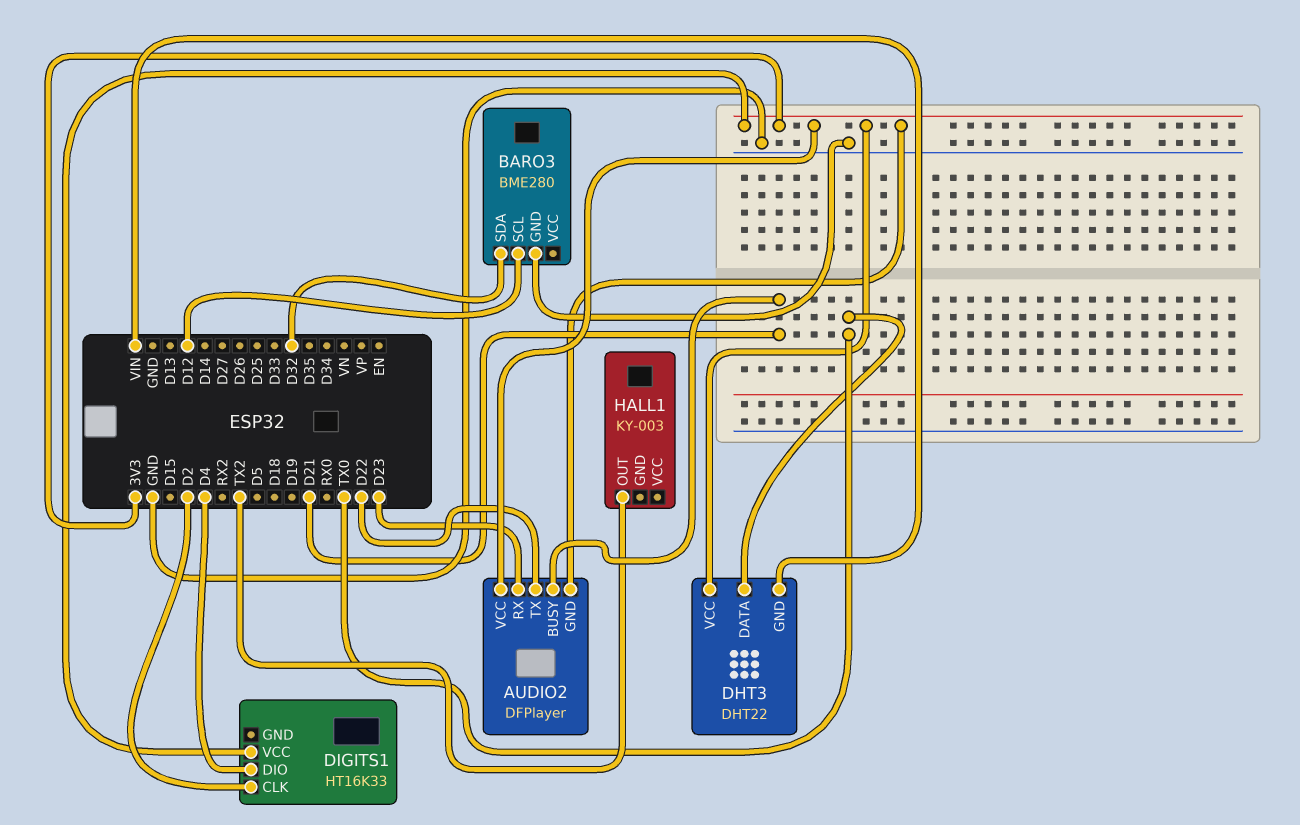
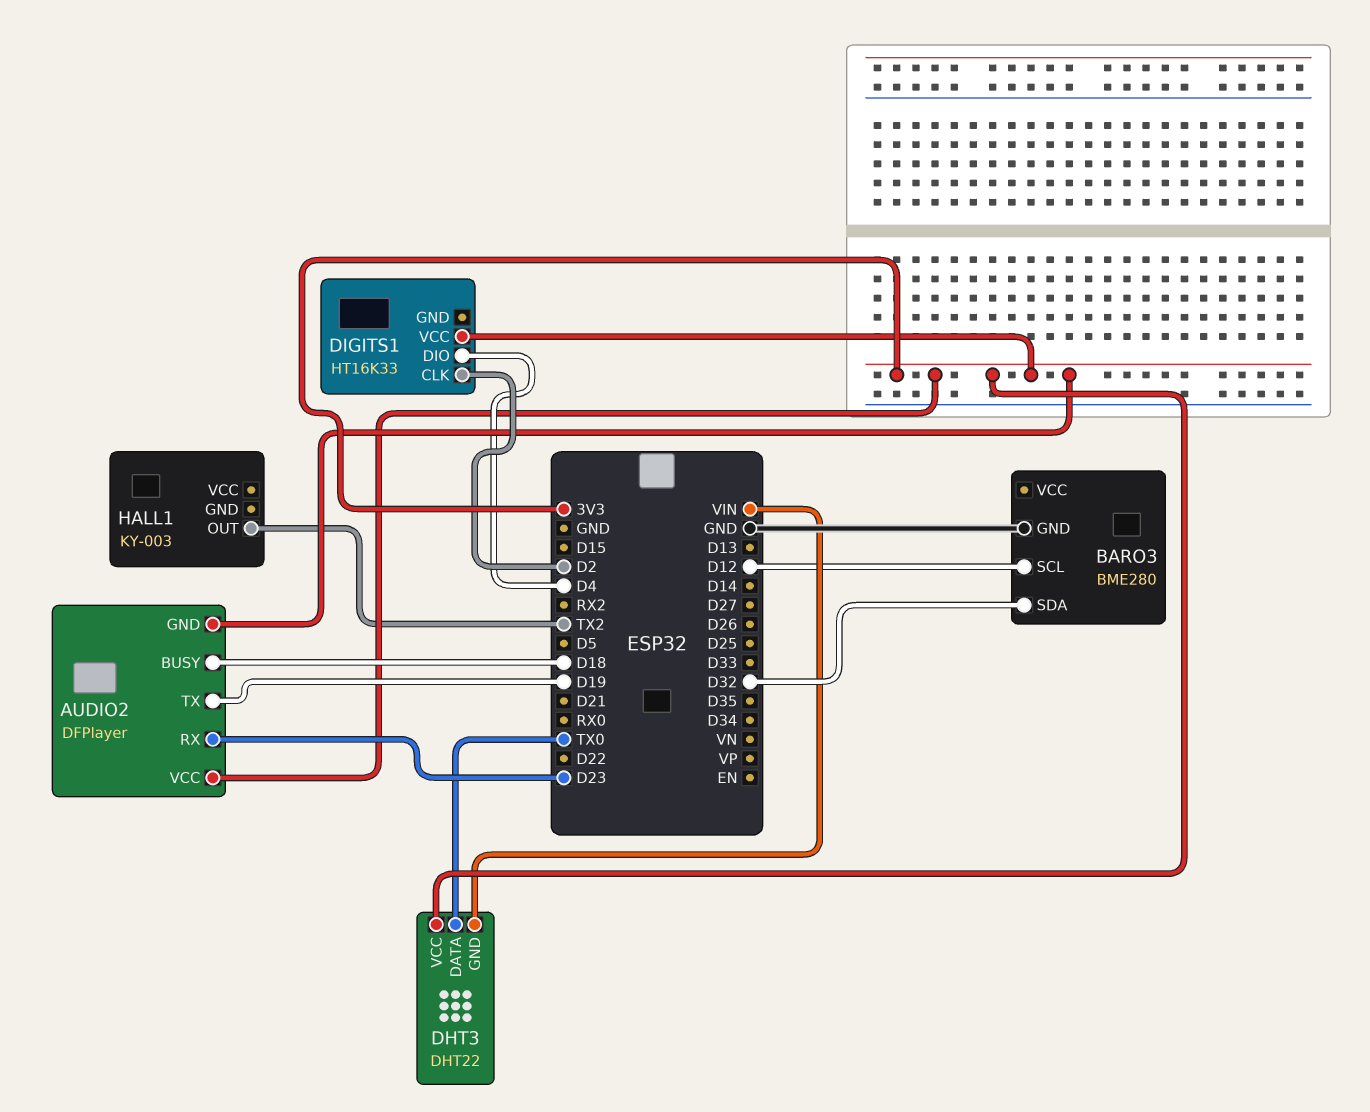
AUDIO2 pin BUSY: D21 -> D18
AUDIO2 pin TX: D22 -> D19

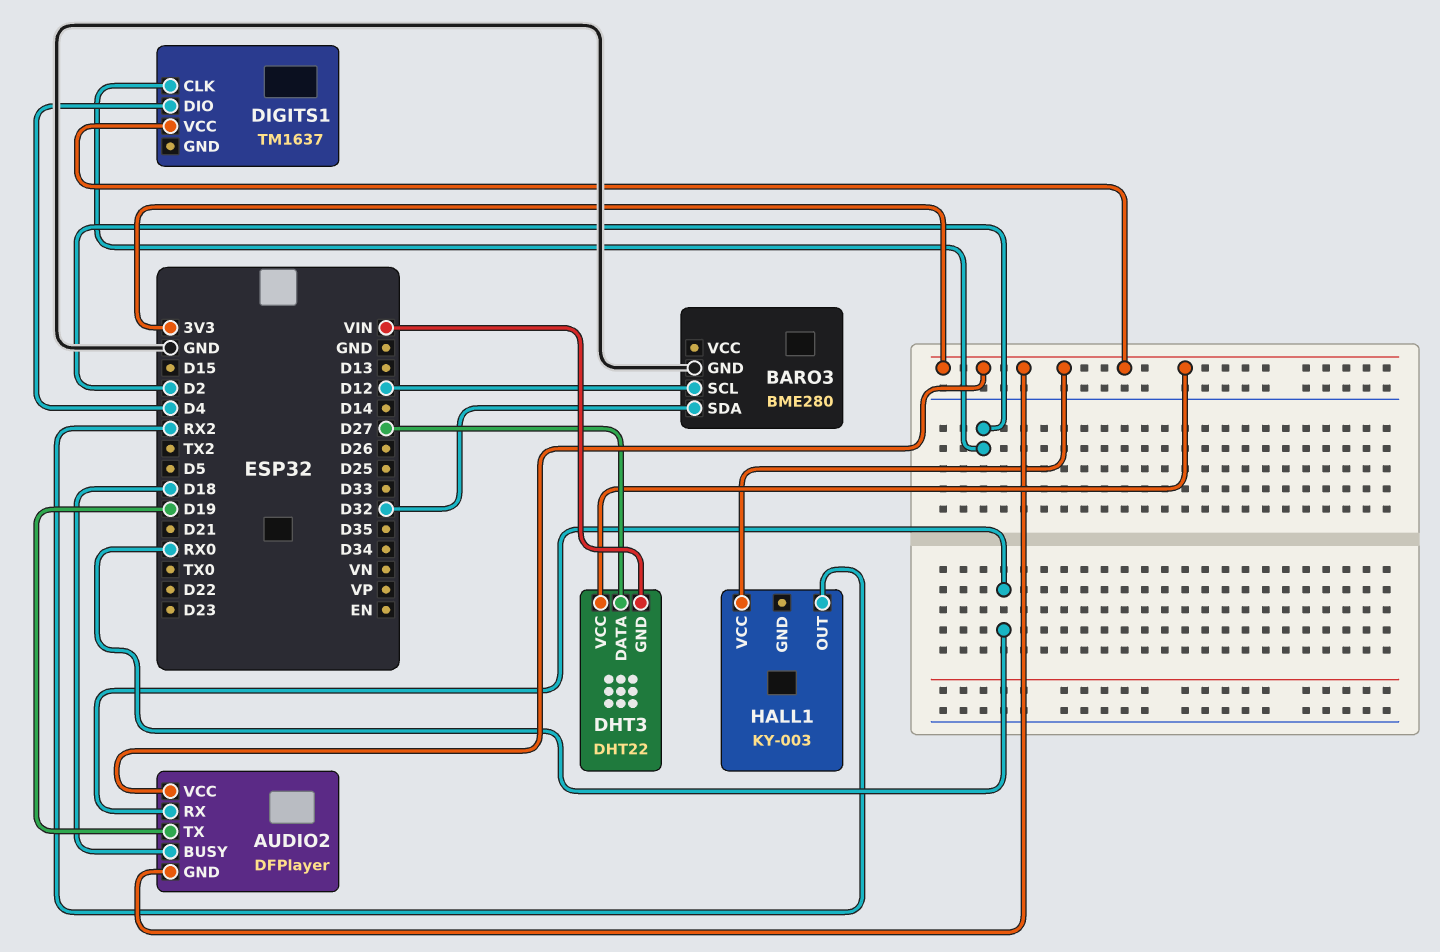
AUDIO2 pin RX: D23 -> RX0
DHT3 pin DATA: TX0 -> D27
DIGITS1: HT16K33 -> TM1637
HALL1 pin OUT: TX2 -> RX2
HALL1 pin VCC: none -> 3V3

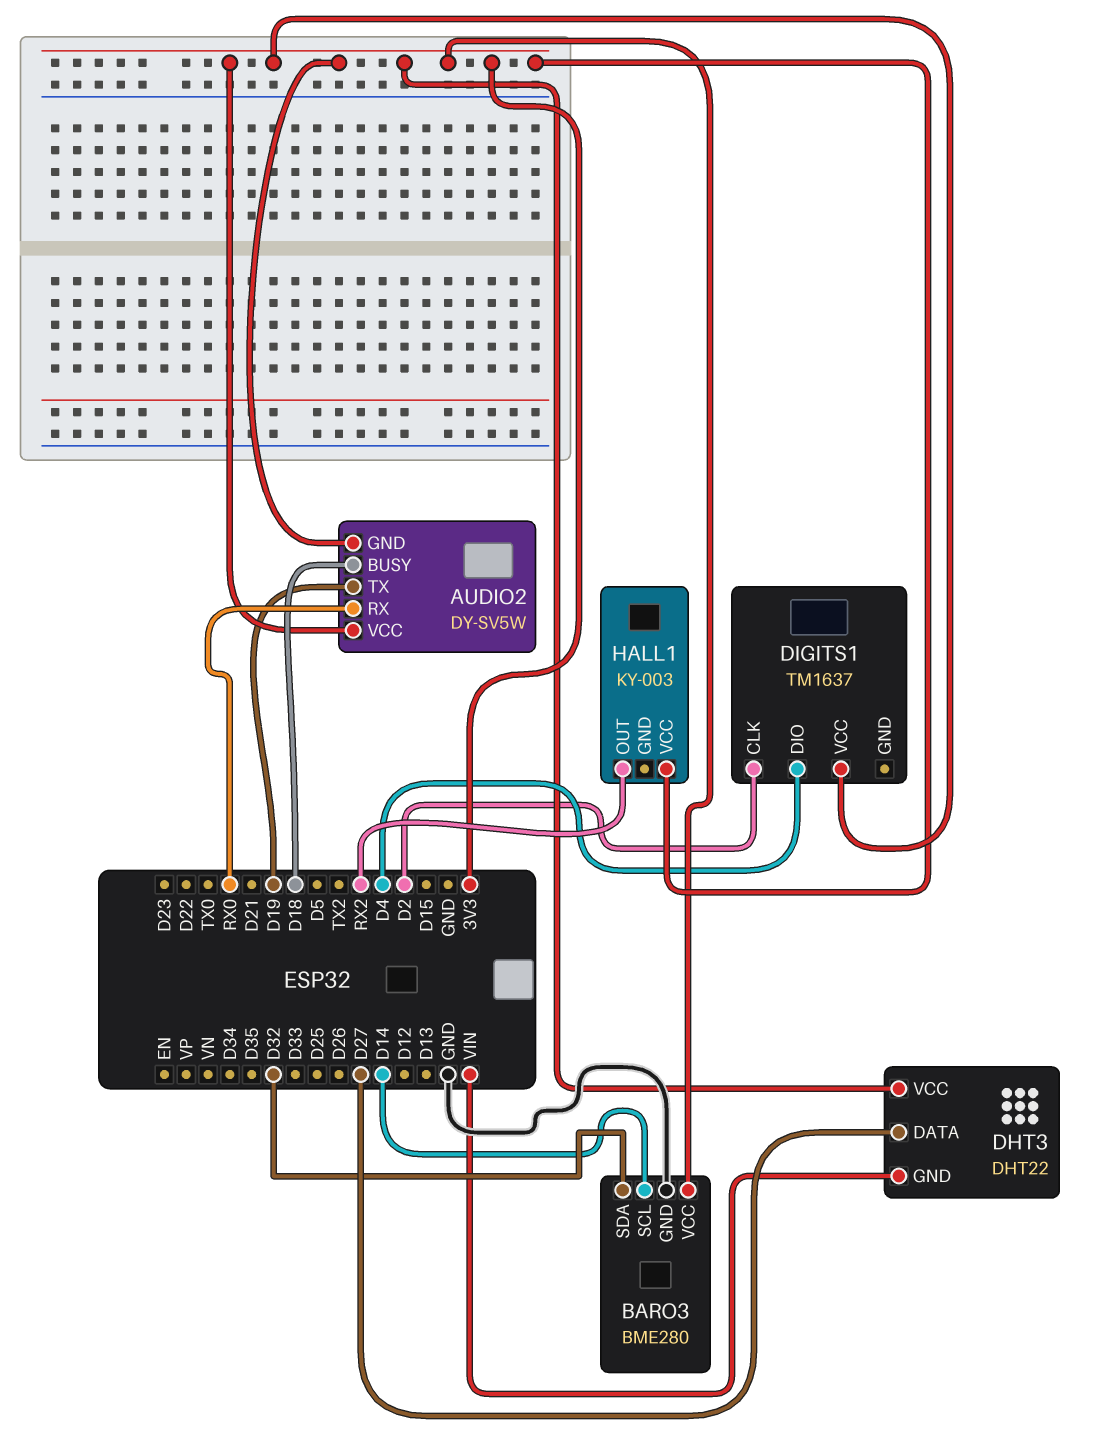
AUDIO2: DFPlayer -> DY-SV5W
BARO3 pin SCL: D12 -> D14
BARO3 pin VCC: none -> 3V3

